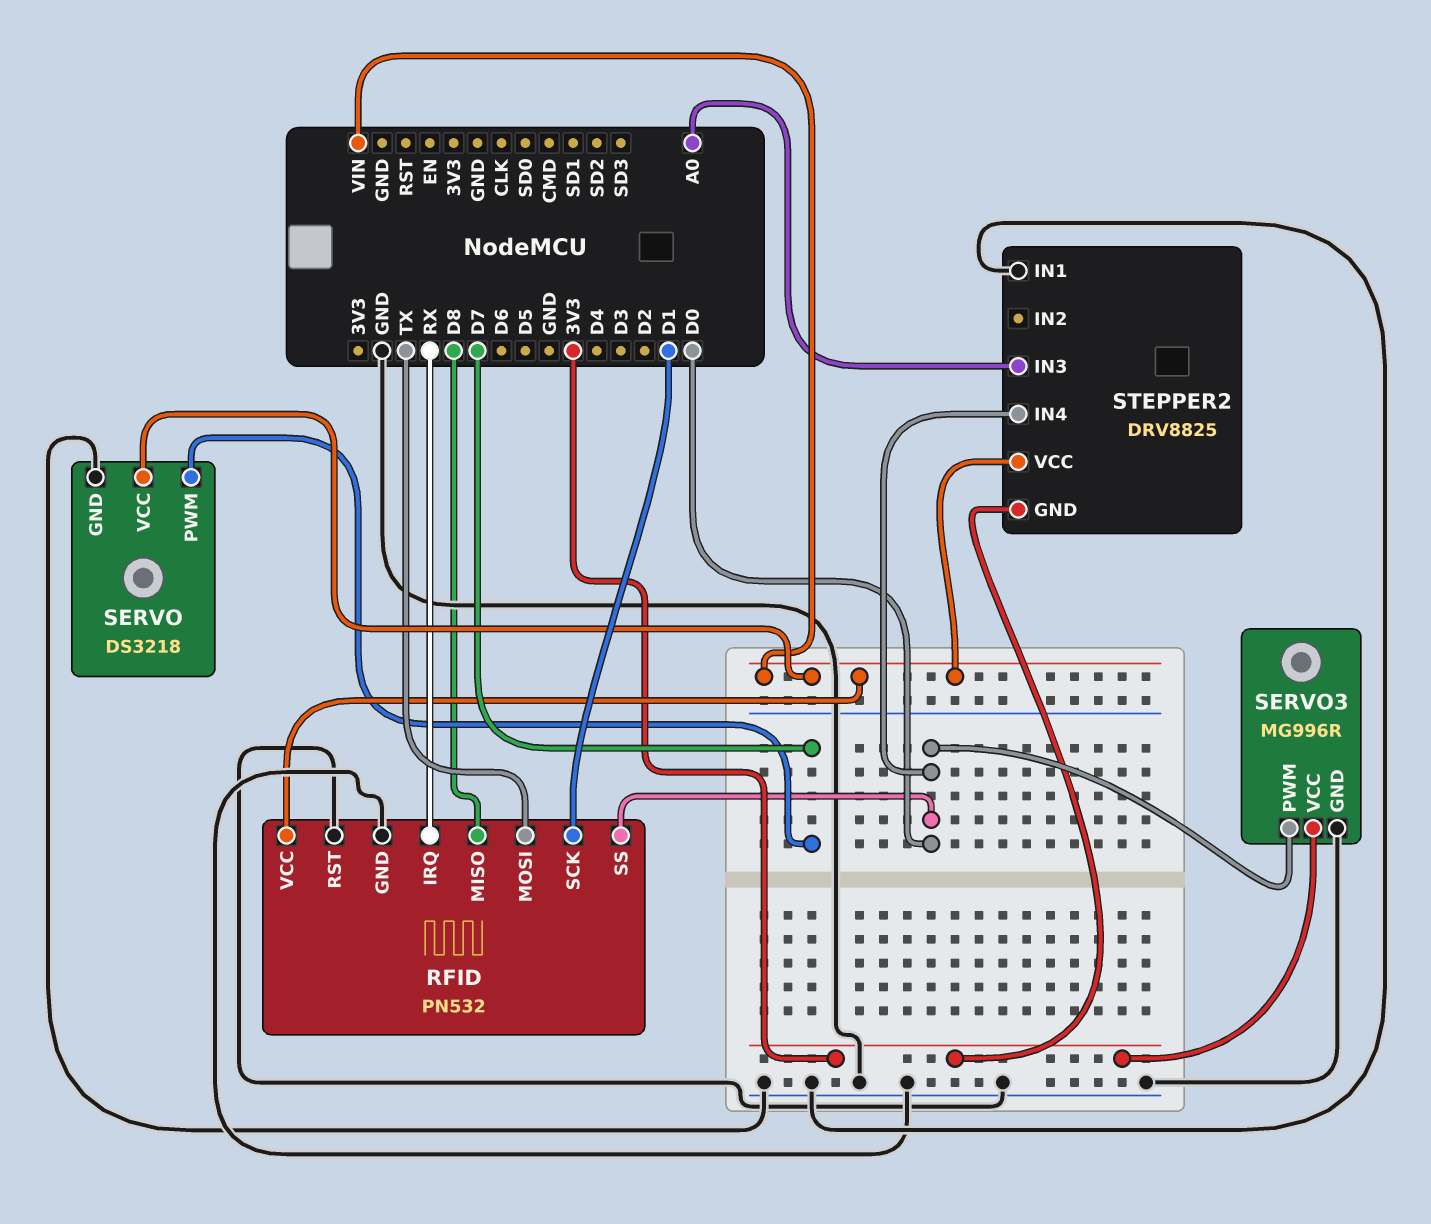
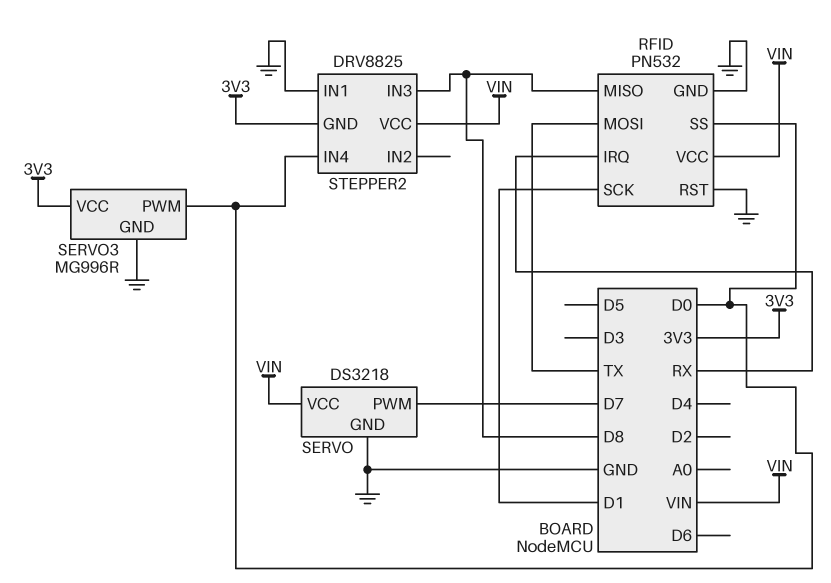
STEPPER2 pin IN3: A0 -> D8

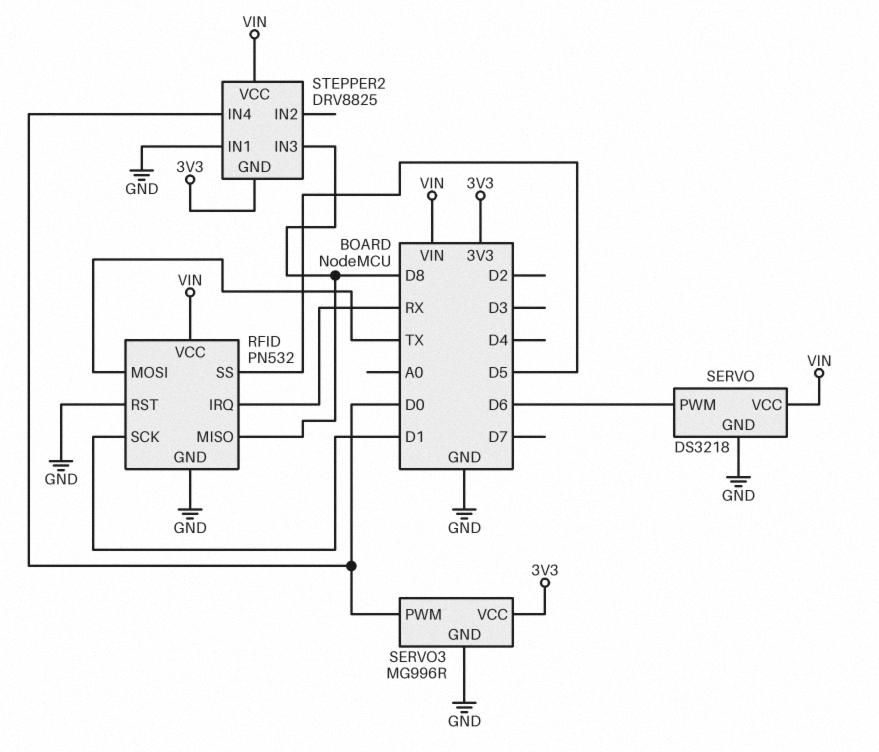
RFID pin SS: D0 -> D5
SERVO pin PWM: D7 -> D6

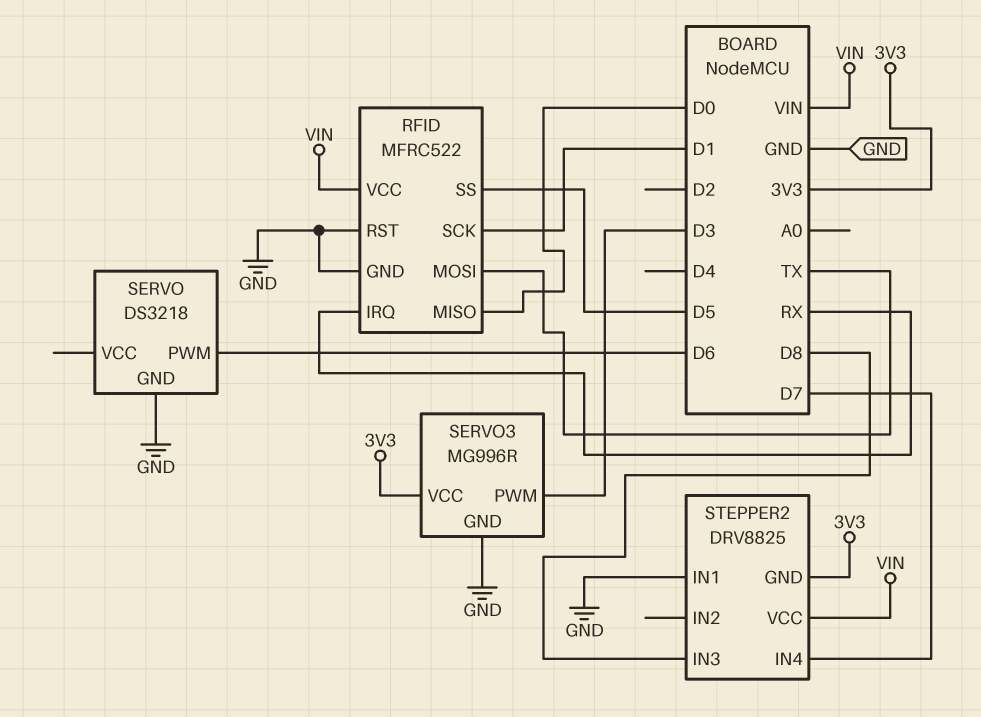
RFID: PN532 -> MFRC522
RFID pin MISO: D8 -> D0
SERVO pin VCC: VIN -> none
SERVO3 pin PWM: D0 -> D3
STEPPER2 pin IN4: D0 -> D7

